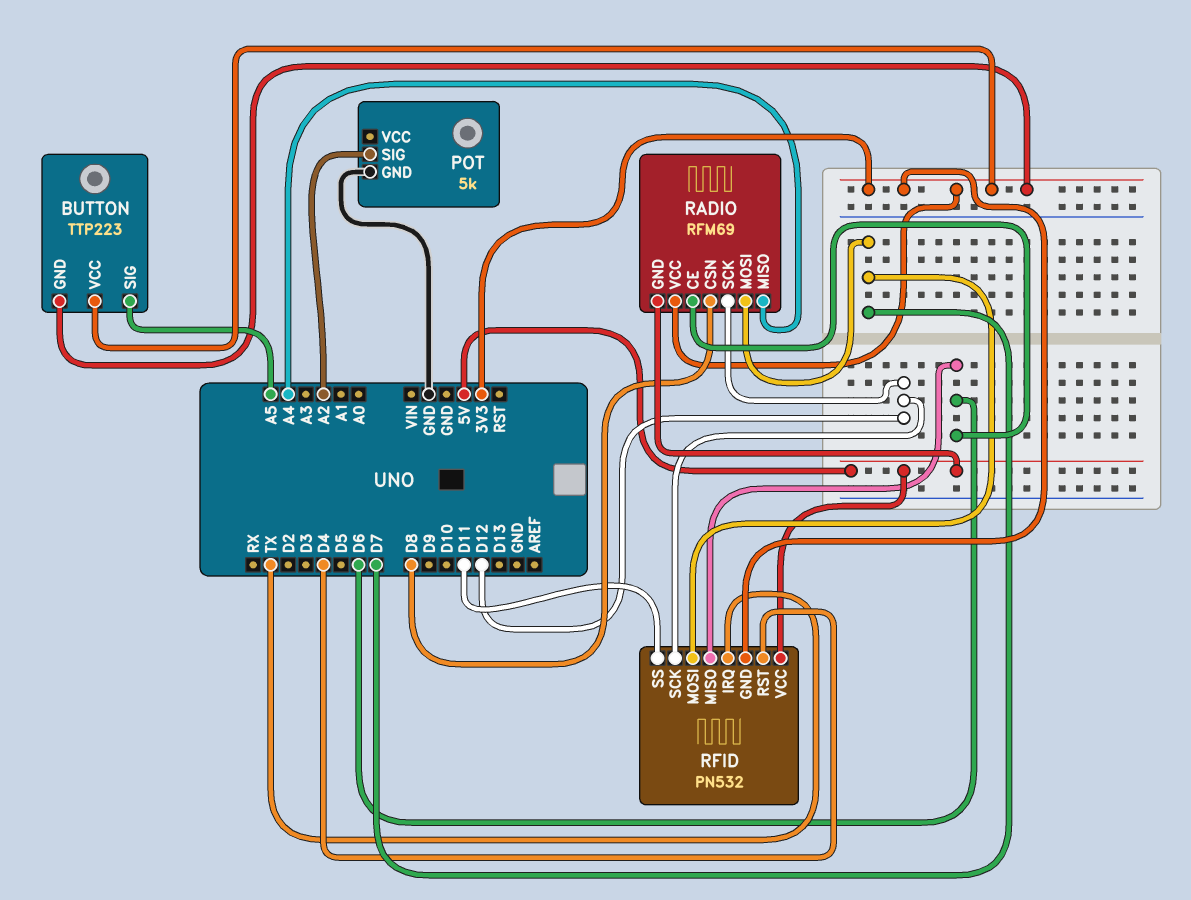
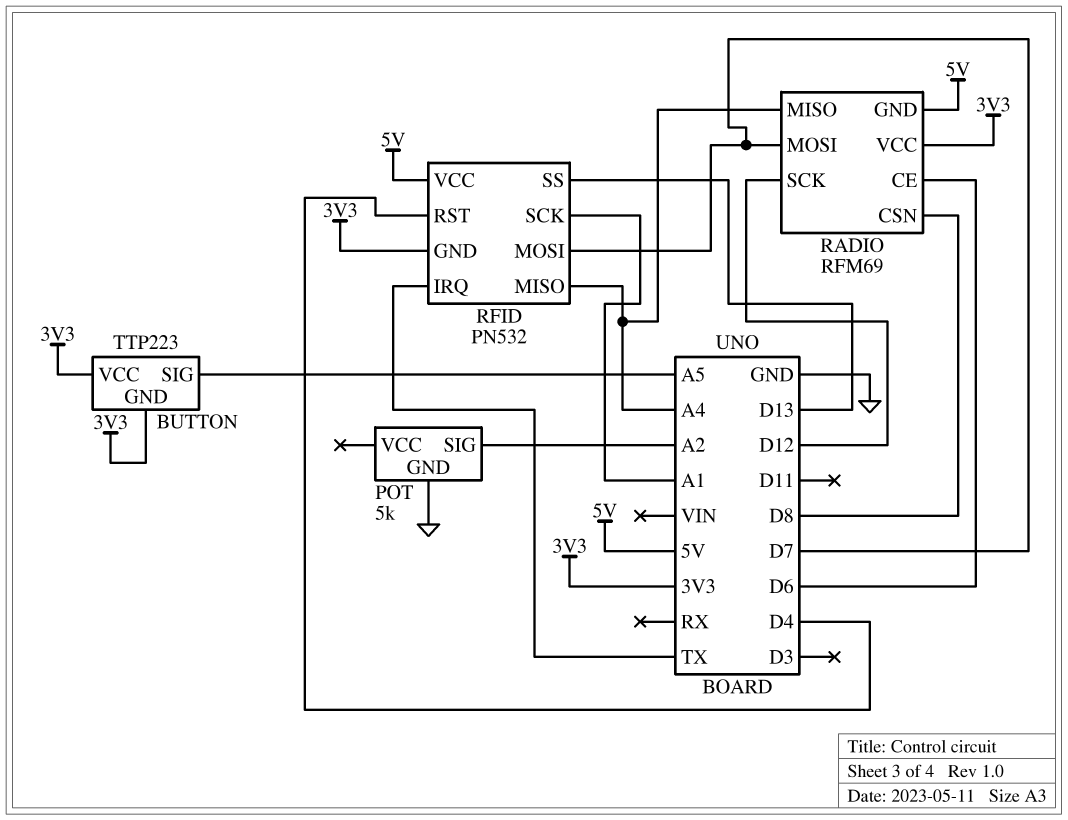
RFID pin MISO: D6 -> A4
RFID pin SCK: D12 -> A1
RFID pin SS: D11 -> D13

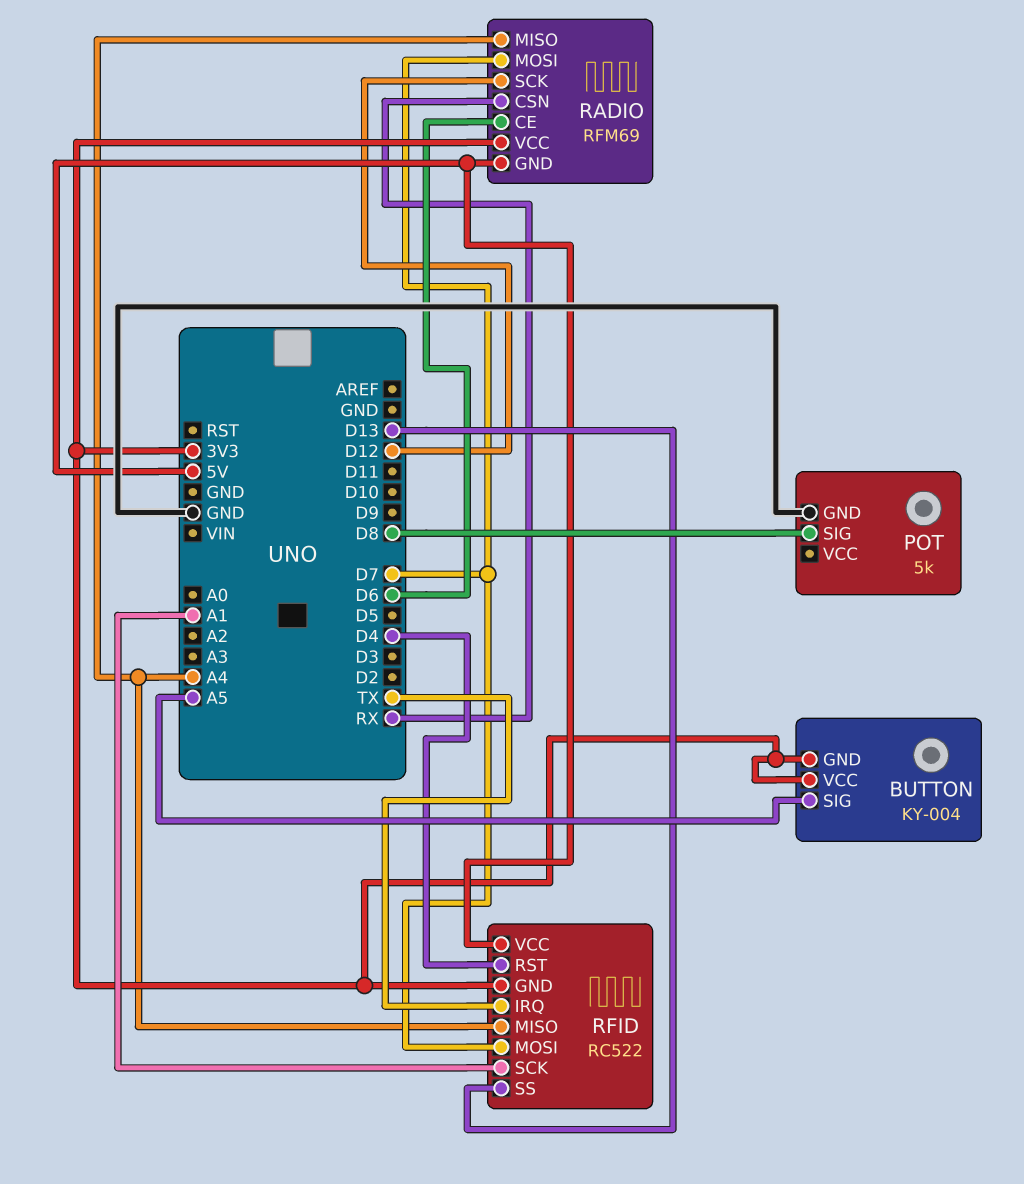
BUTTON: TTP223 -> KY-004
POT pin SIG: A2 -> D8
RADIO pin CSN: D8 -> RX
RFID: PN532 -> RC522

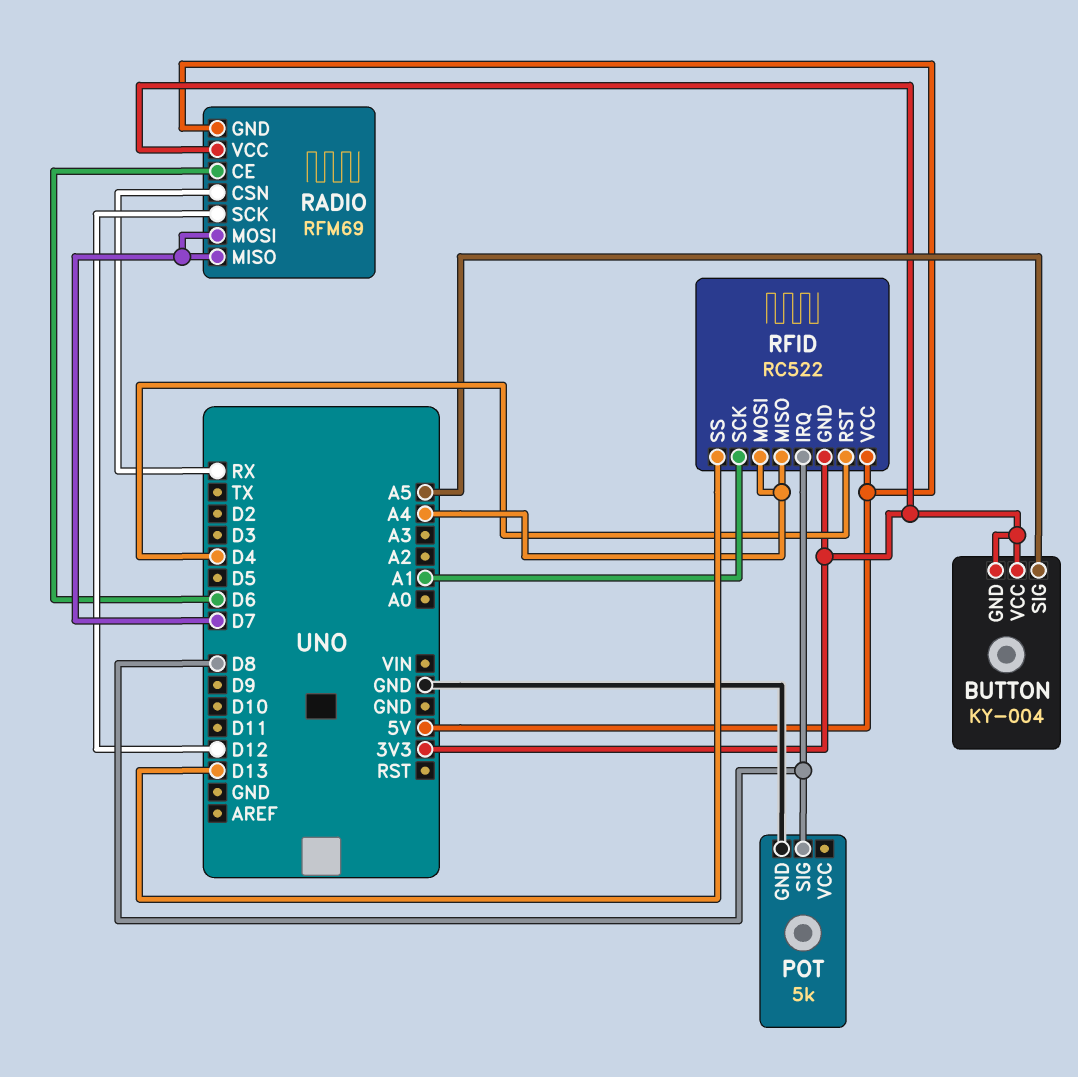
RADIO pin MISO: A4 -> D7
RFID pin IRQ: TX -> D8
RFID pin MOSI: D7 -> A4

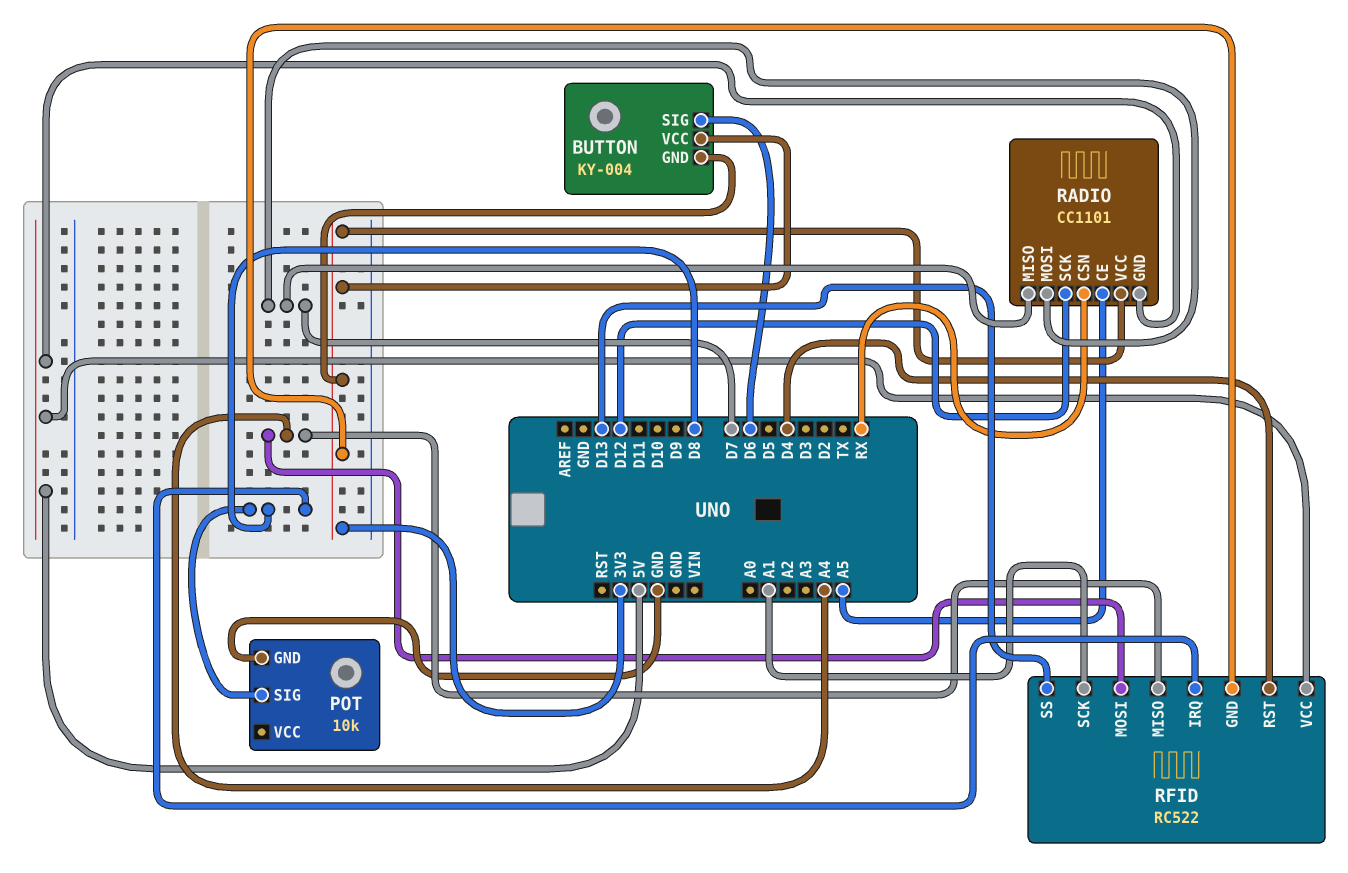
BUTTON pin SIG: A5 -> D6
POT: 5k -> 10k
RADIO: RFM69 -> CC1101
RADIO pin CE: D6 -> A5

